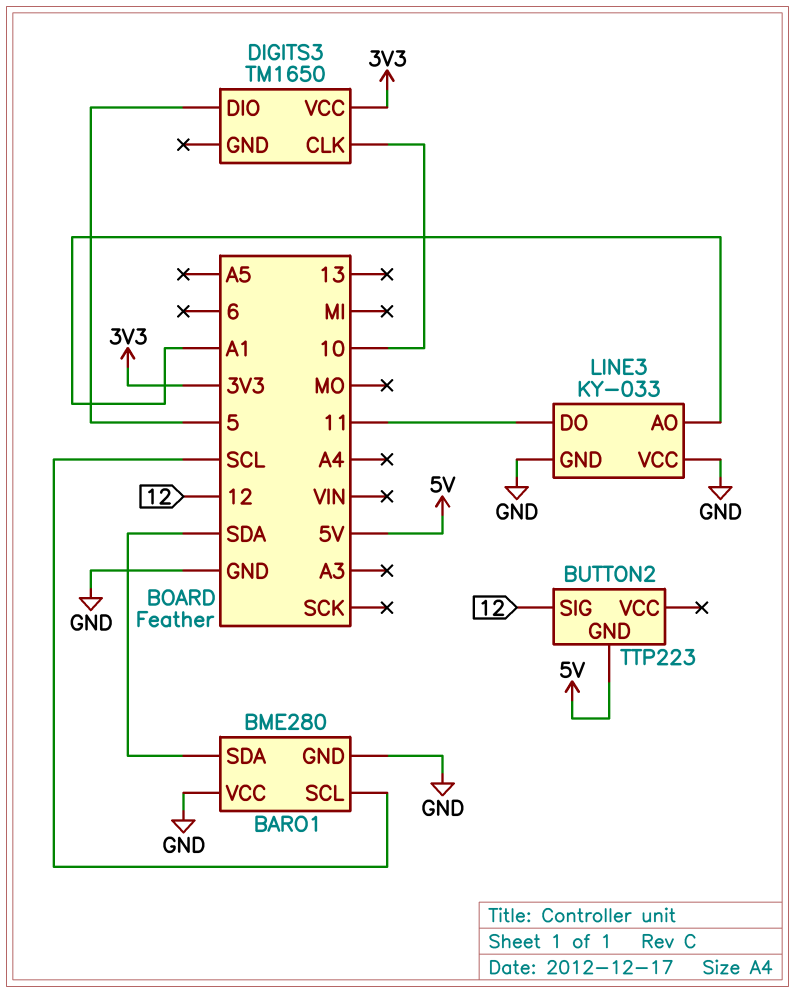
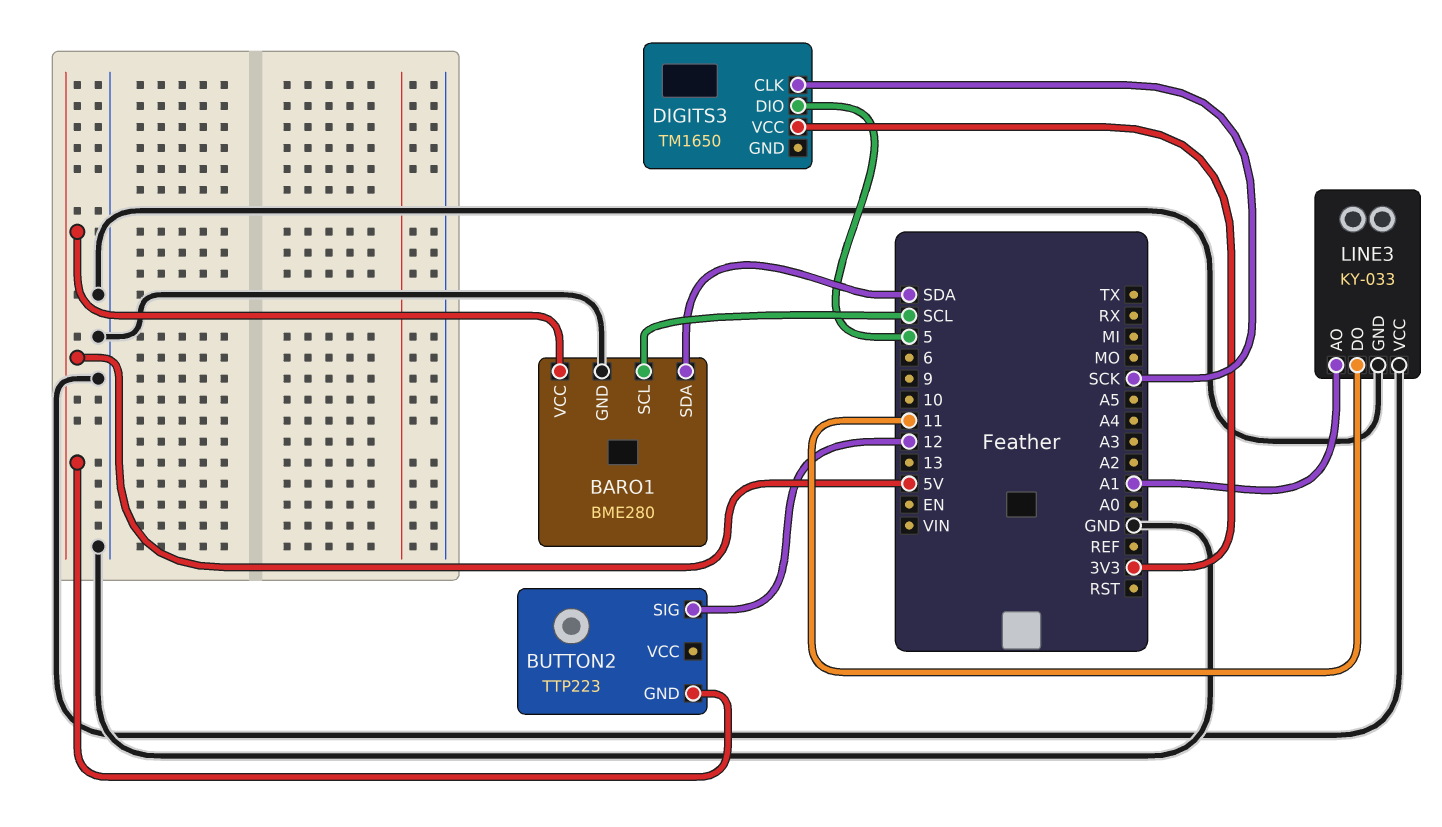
BARO1 pin VCC: GND -> 5V
DIGITS3 pin CLK: 10 -> SCK

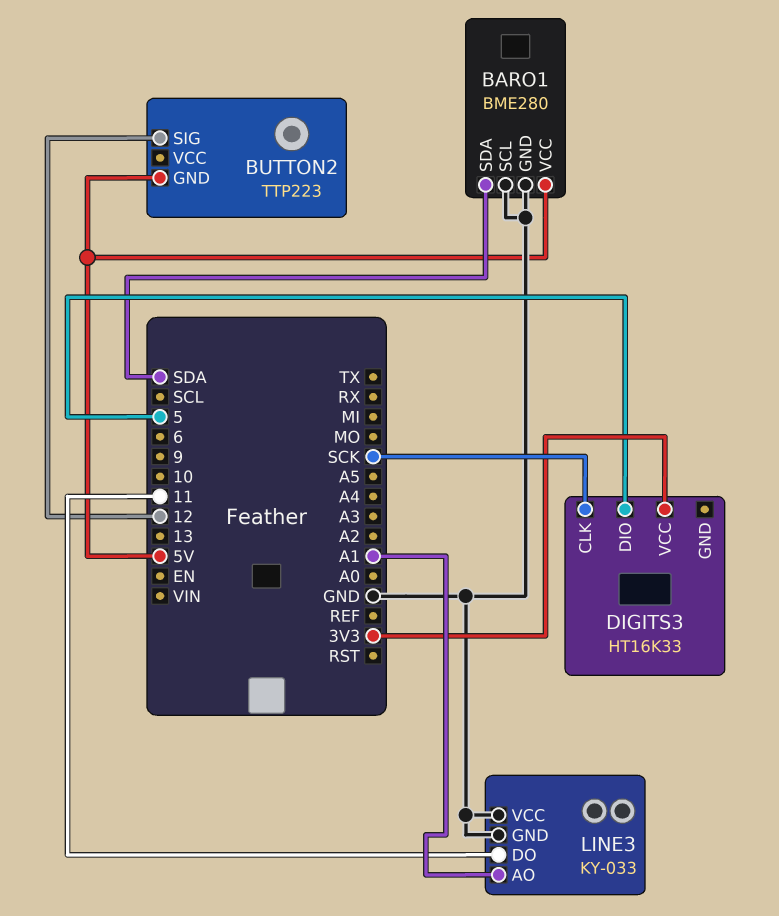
BARO1 pin SCL: SCL -> GND
DIGITS3: TM1650 -> HT16K33

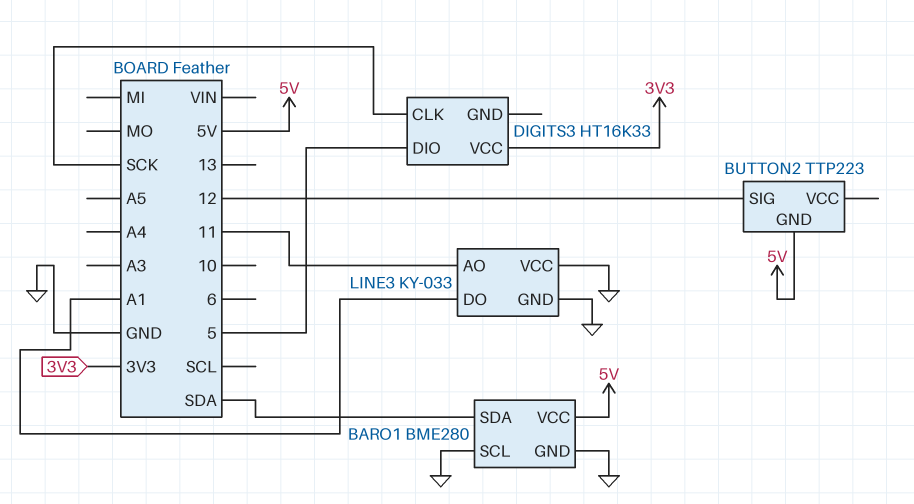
LINE3 pin AO: A1 -> 11
LINE3 pin DO: 11 -> A1

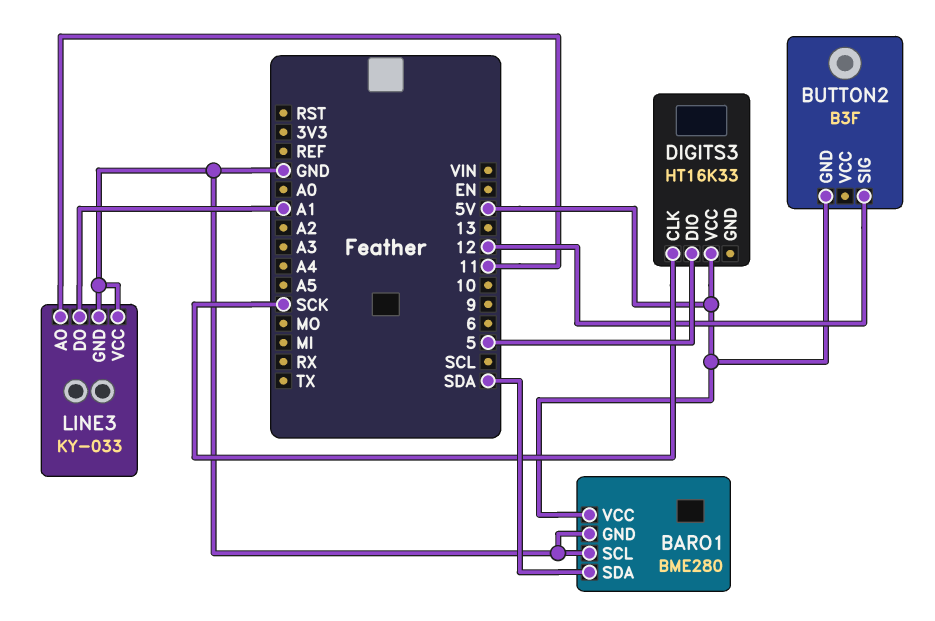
BUTTON2: TTP223 -> B3F
DIGITS3 pin VCC: 3V3 -> 5V

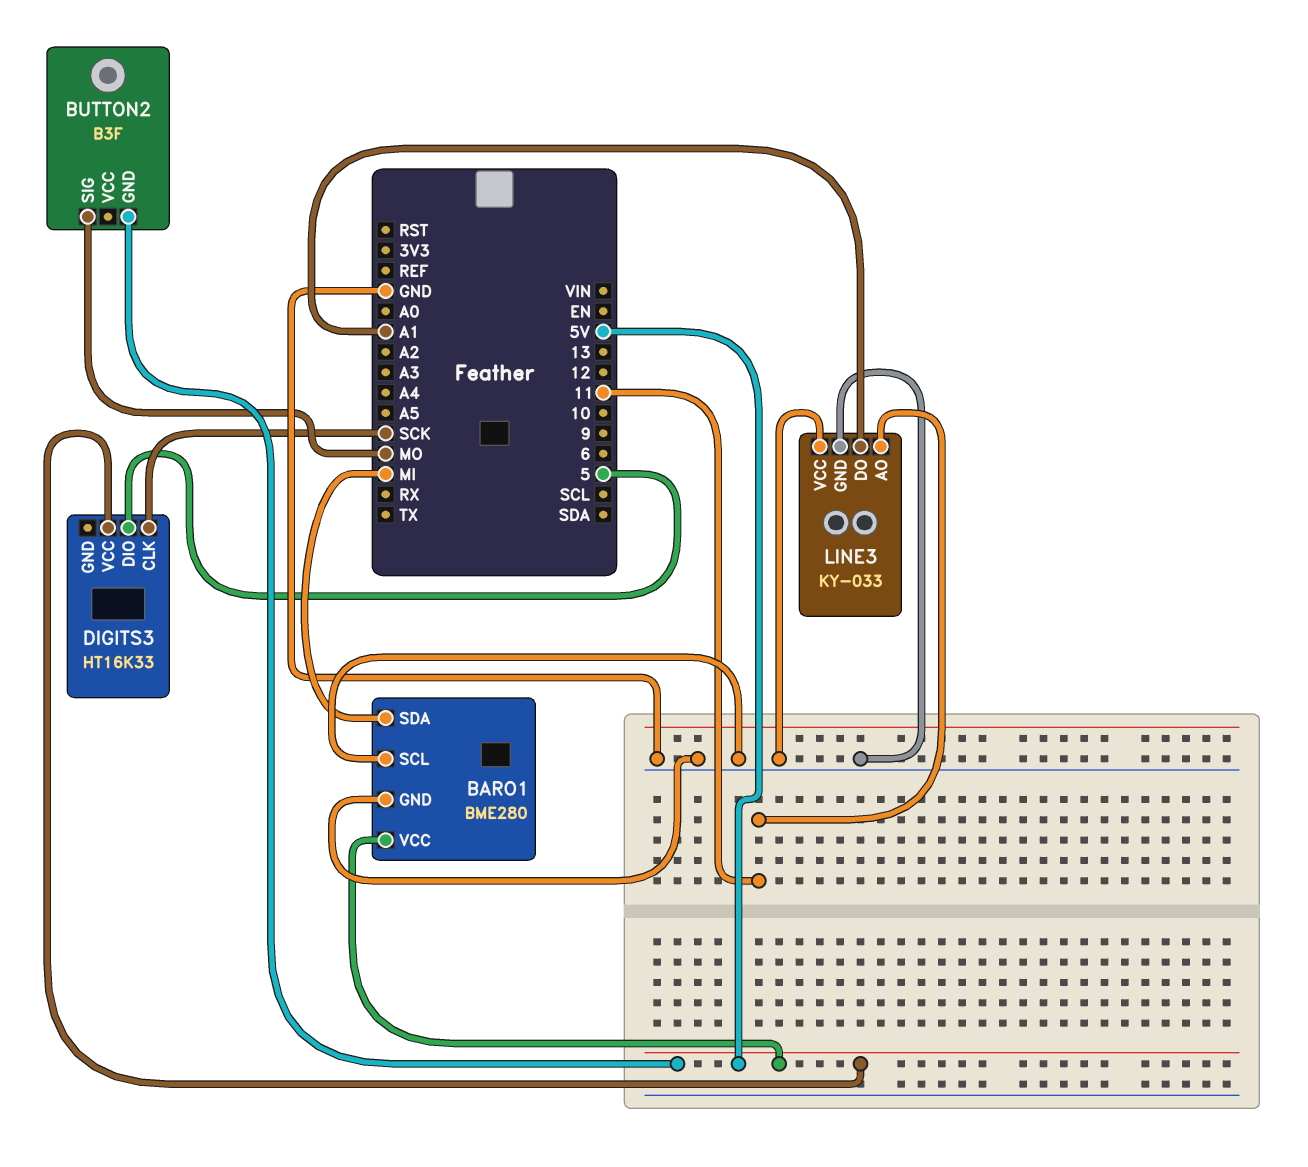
BARO1 pin SDA: SDA -> MI
BUTTON2 pin SIG: 12 -> MO

